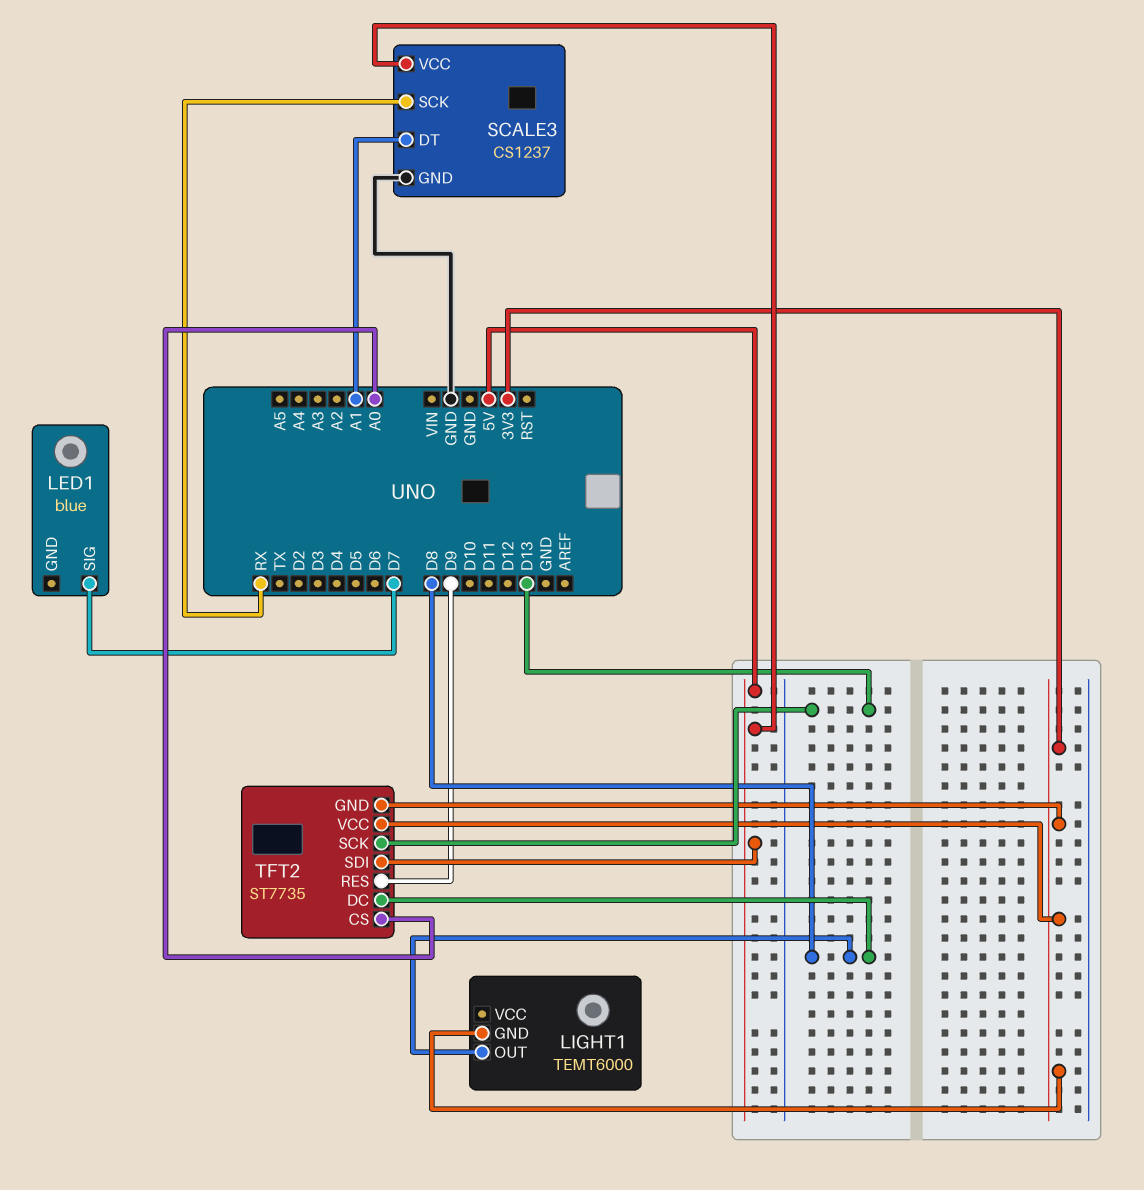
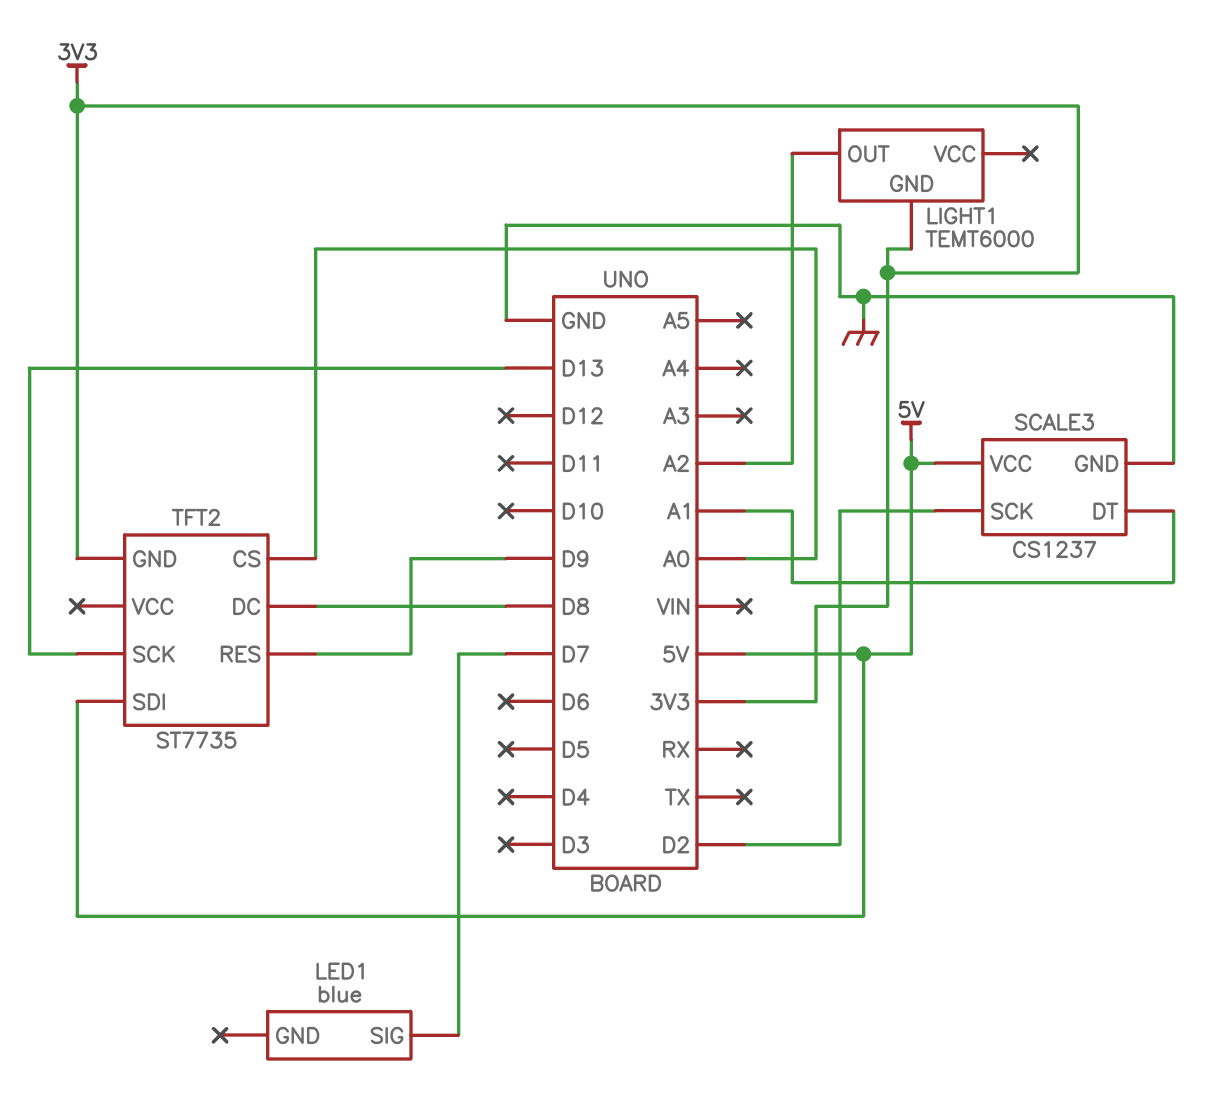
LIGHT1 pin OUT: D8 -> A2
SCALE3 pin SCK: RX -> D2
TFT2 pin VCC: 3V3 -> none

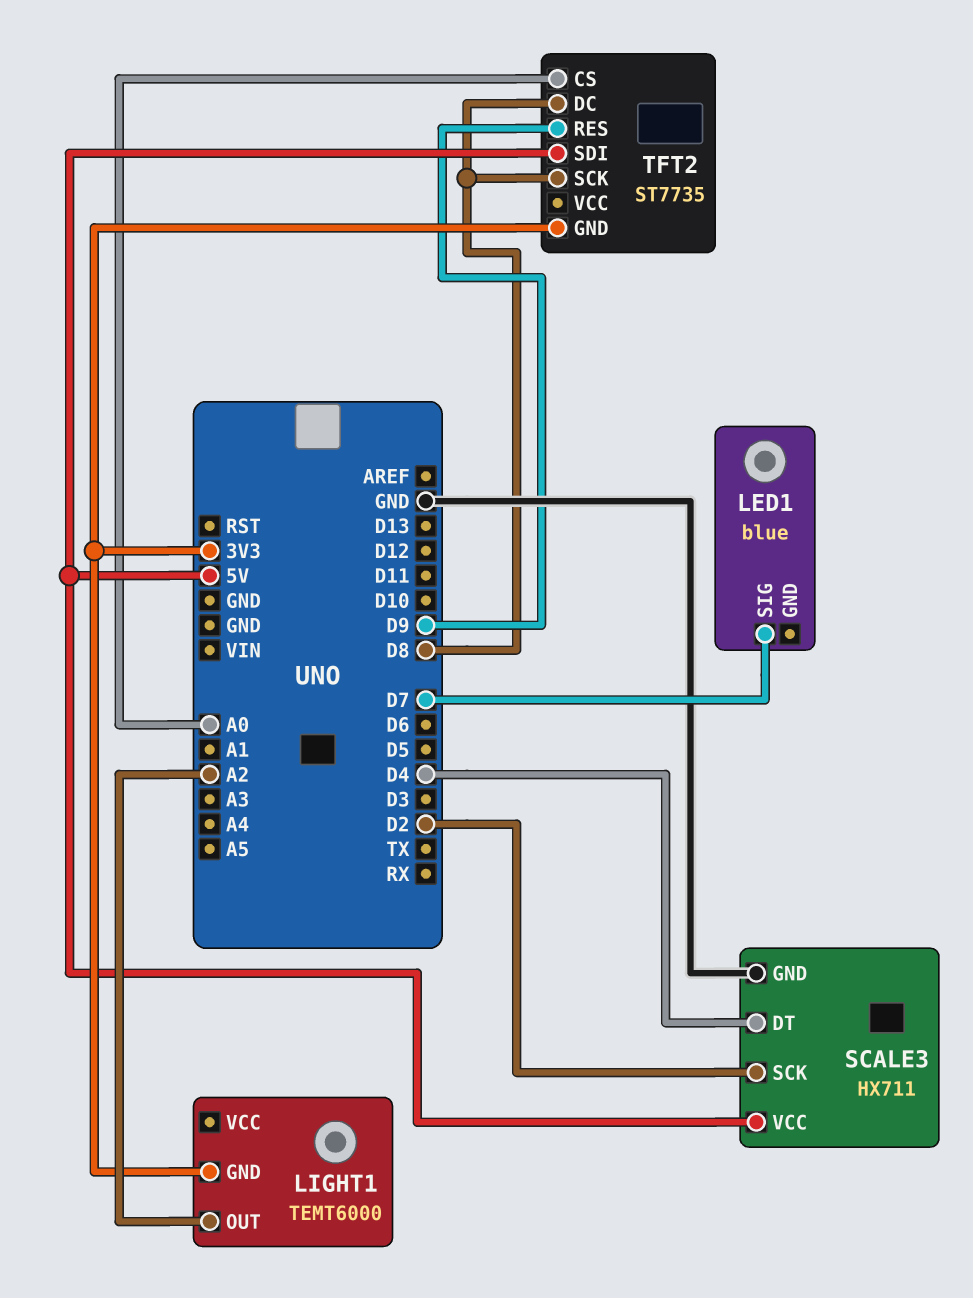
SCALE3: CS1237 -> HX711
SCALE3 pin DT: A1 -> D4
TFT2 pin SCK: D13 -> D8

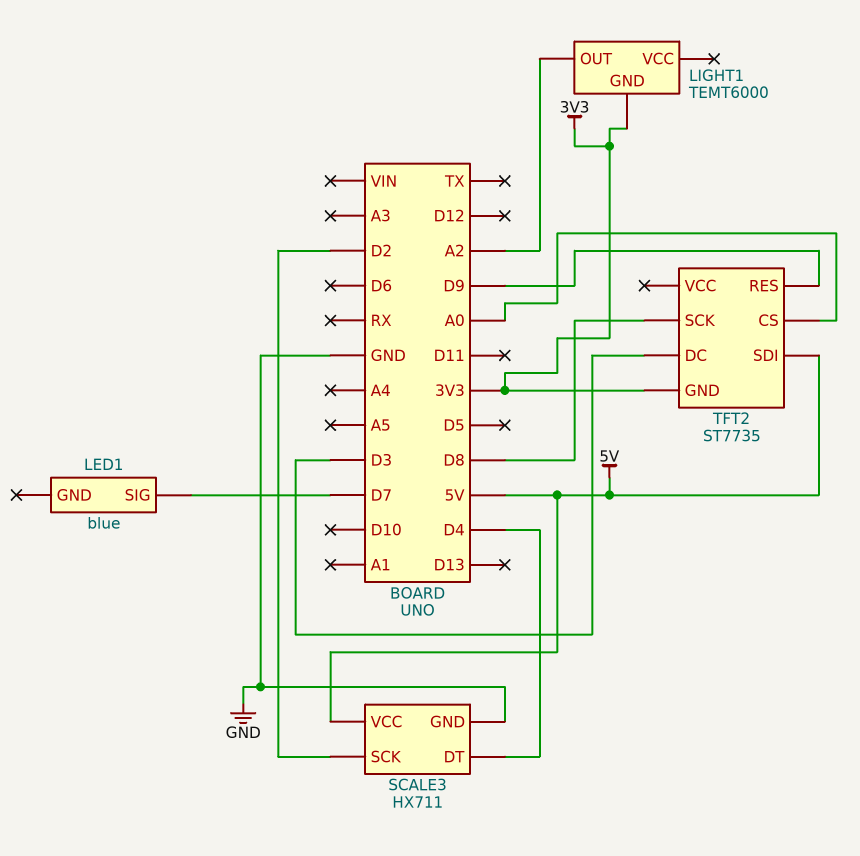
TFT2 pin DC: D8 -> D3

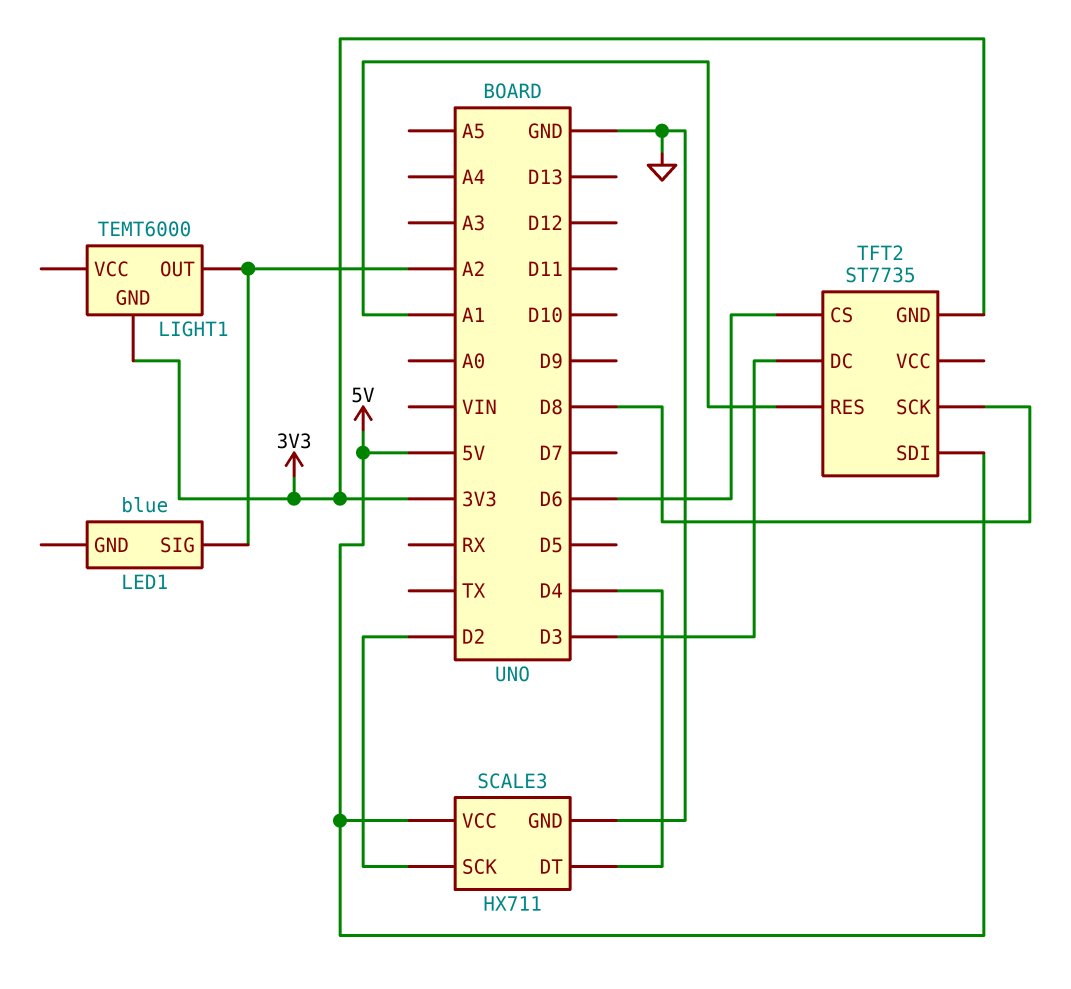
LED1 pin SIG: D7 -> A2
TFT2 pin CS: A0 -> D6
TFT2 pin RES: D9 -> A1

